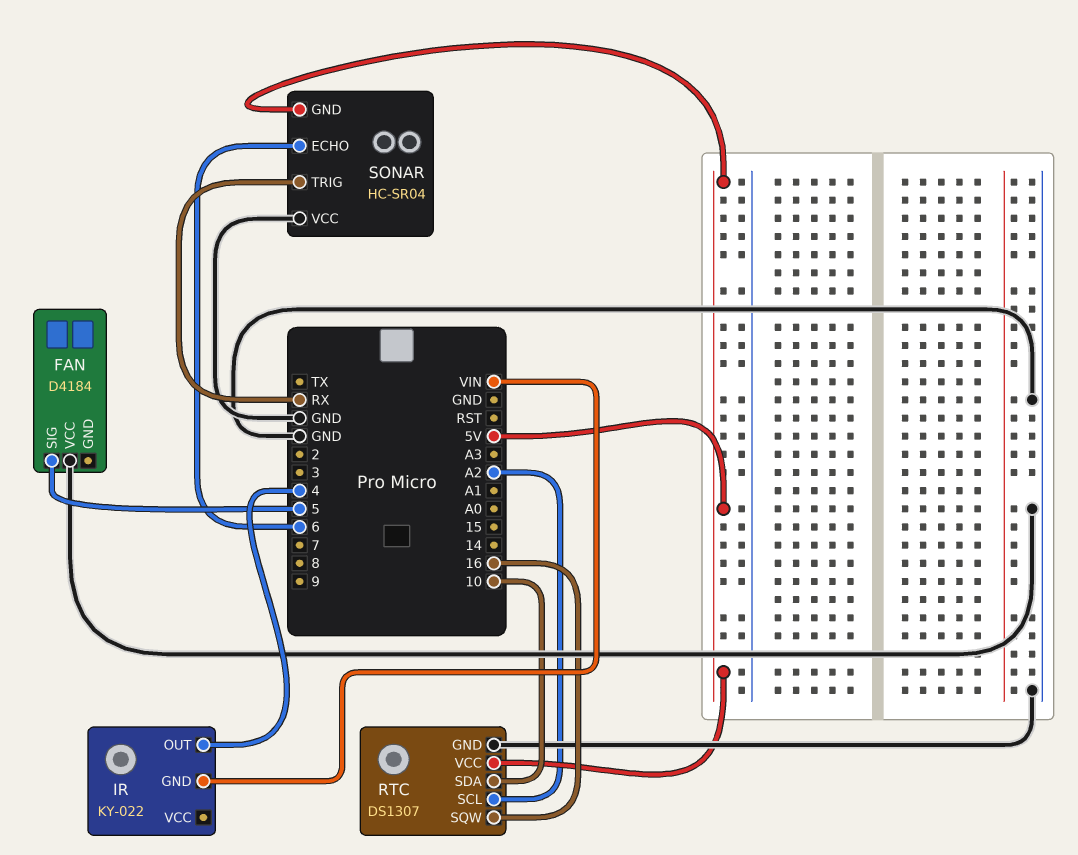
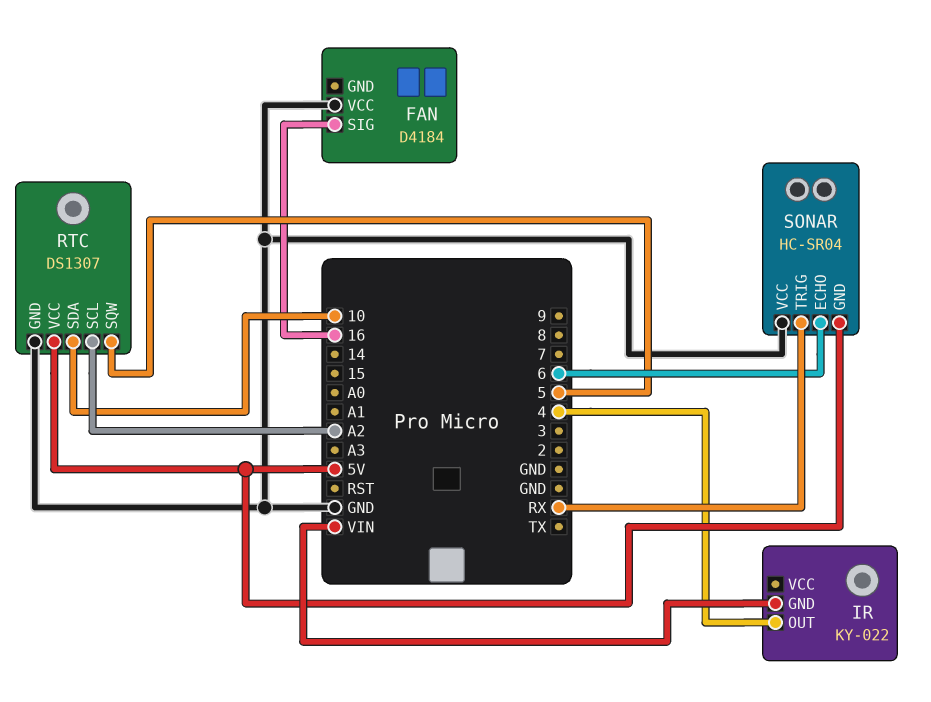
FAN pin SIG: 5 -> 16
RTC pin SQW: 16 -> 5

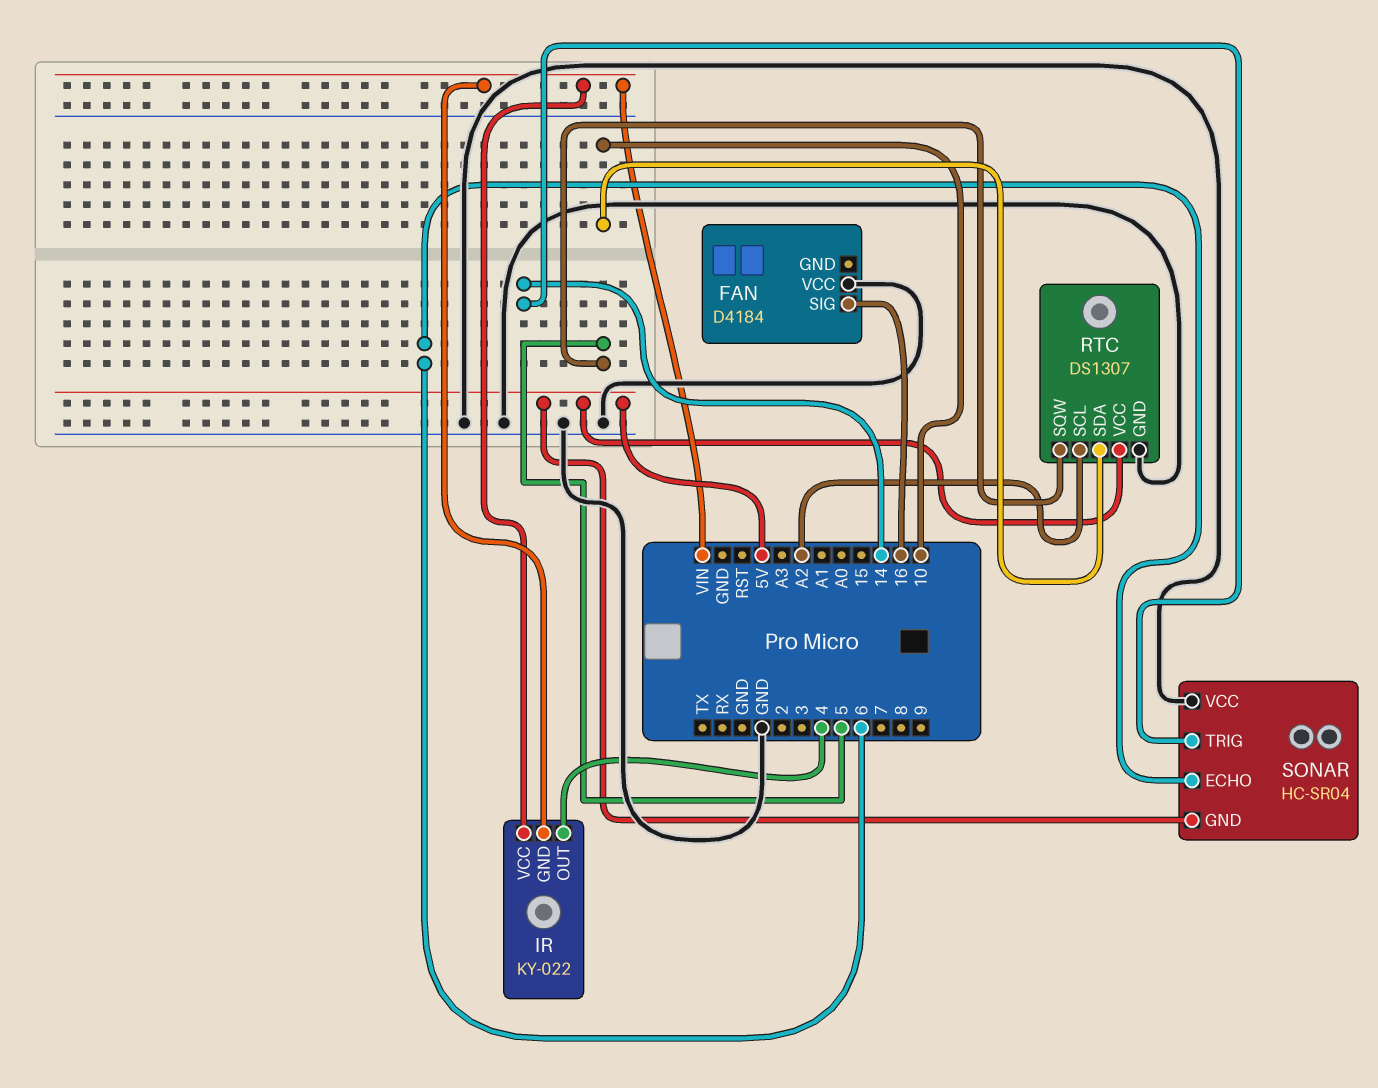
IR pin VCC: none -> VIN
SONAR pin TRIG: RX -> 14

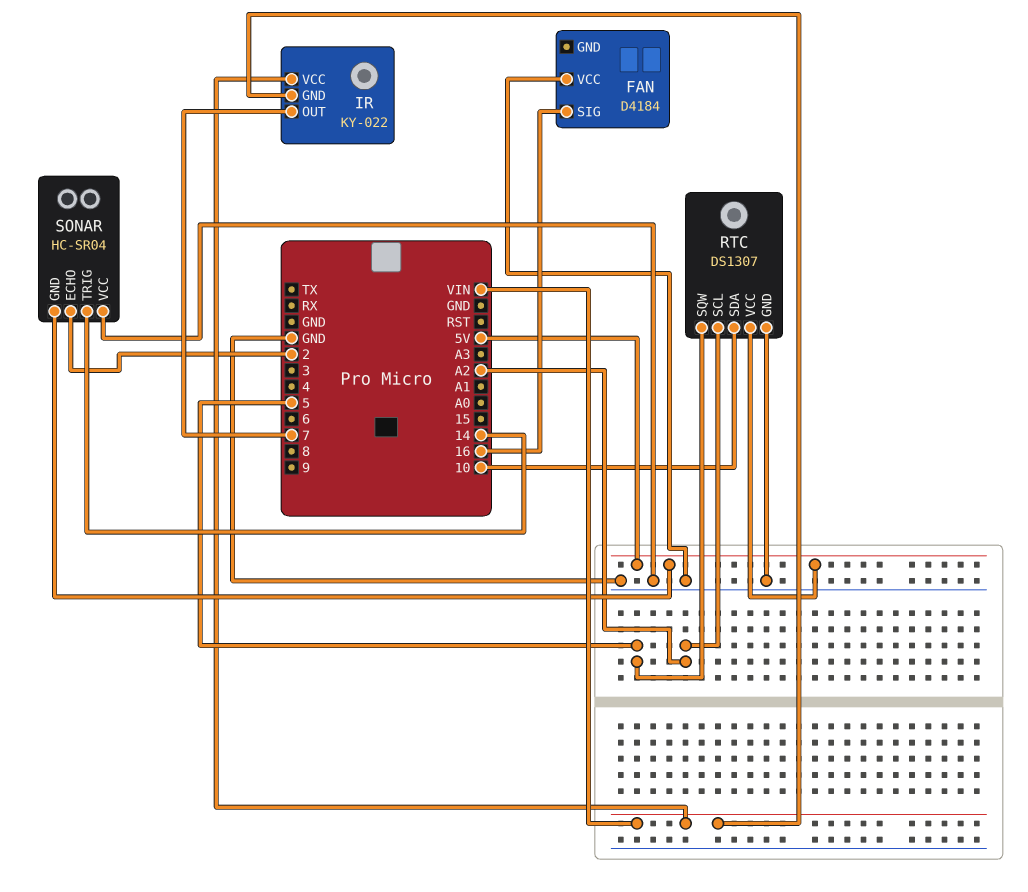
IR pin OUT: 4 -> 7
SONAR pin ECHO: 6 -> 2

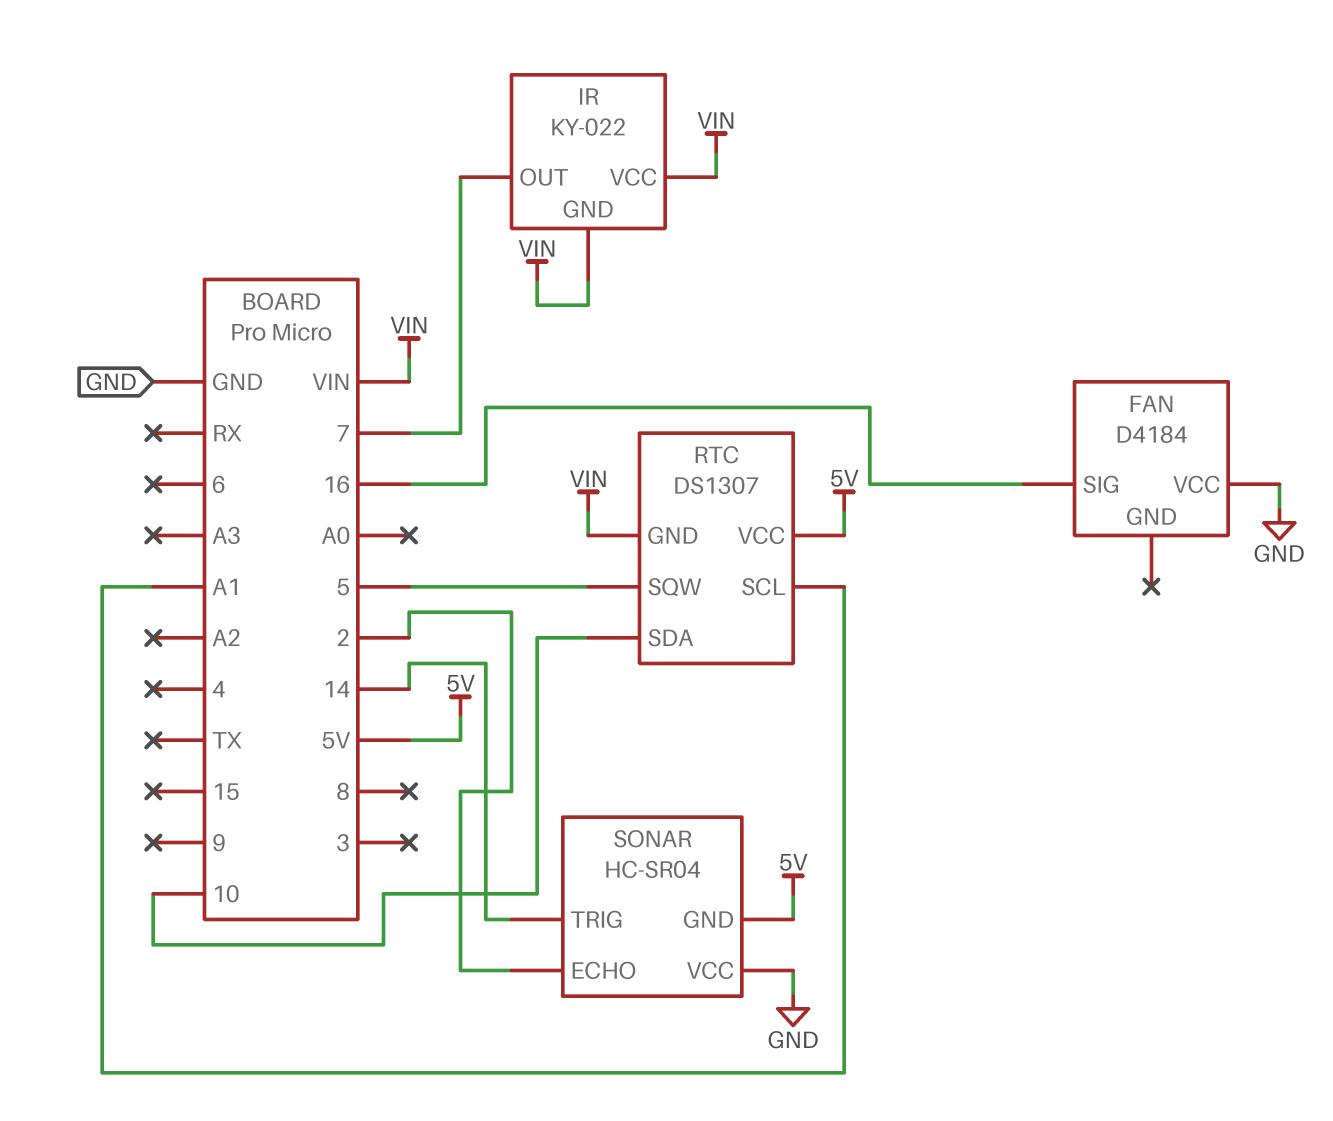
RTC pin GND: GND -> VIN
RTC pin SCL: A2 -> A1

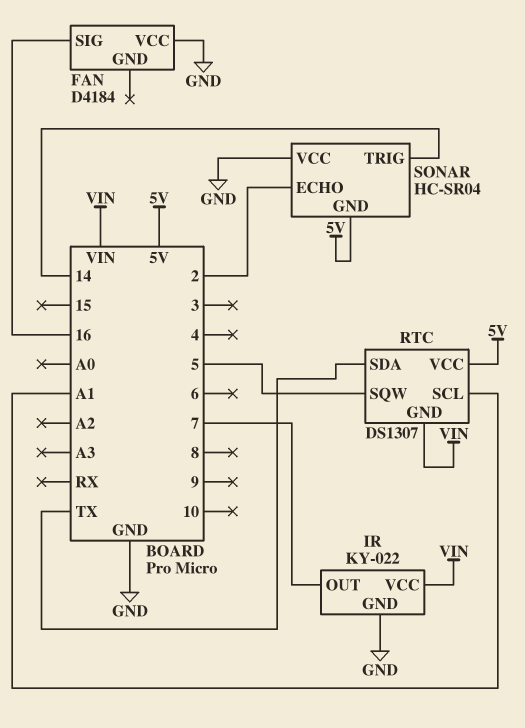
IR pin GND: VIN -> GND
RTC pin SDA: 10 -> TX

